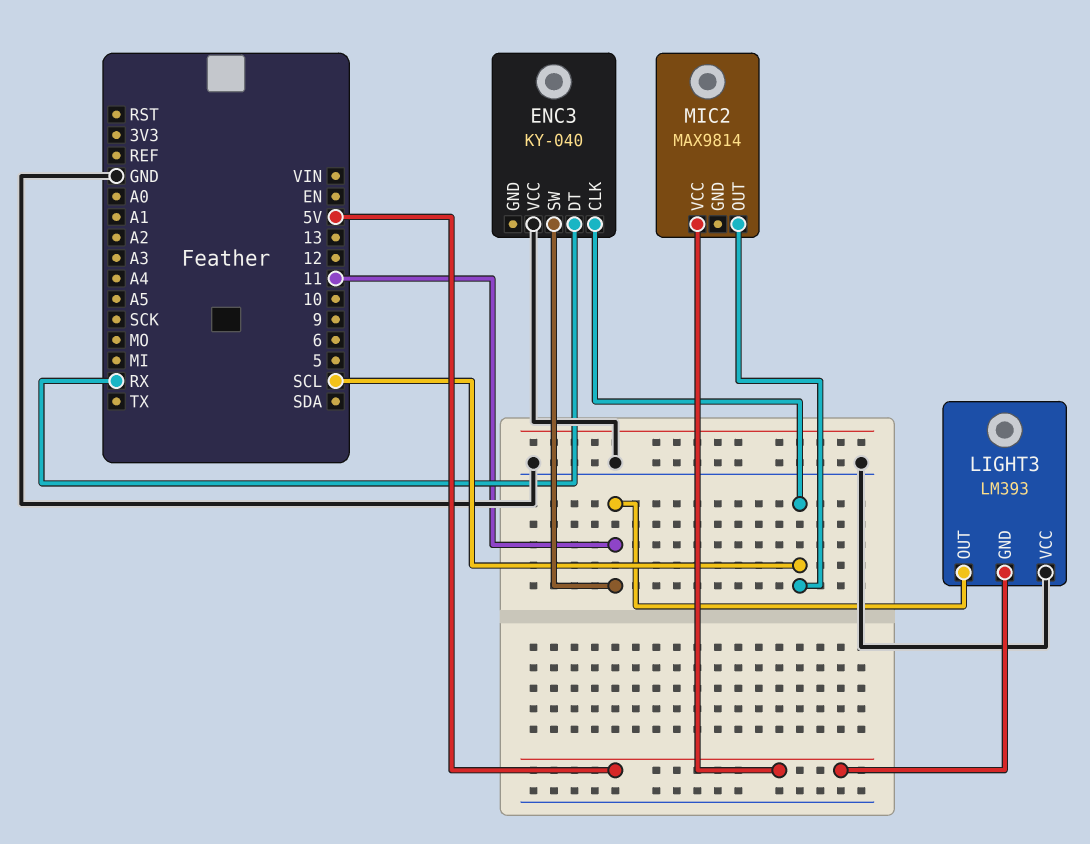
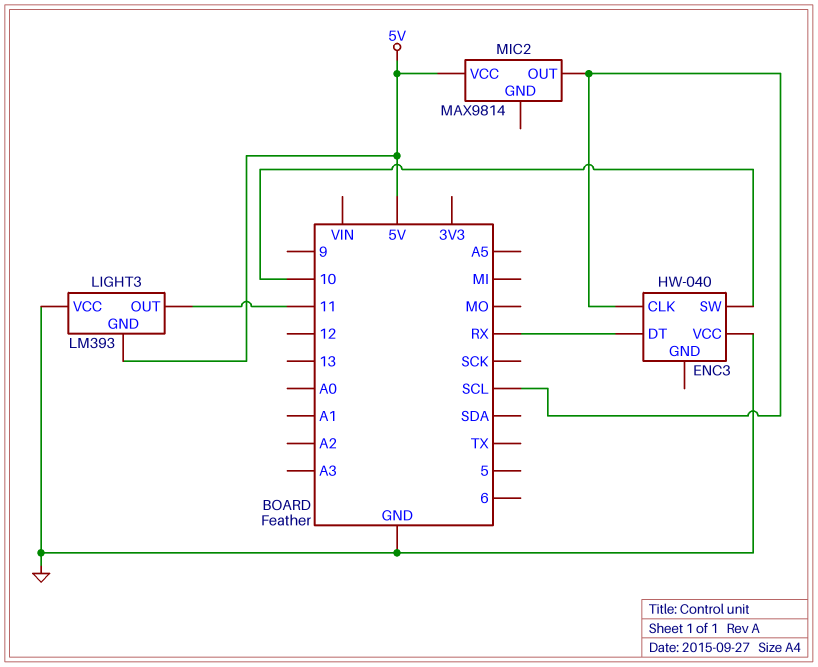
ENC3: KY-040 -> HW-040
ENC3 pin SW: 11 -> 10

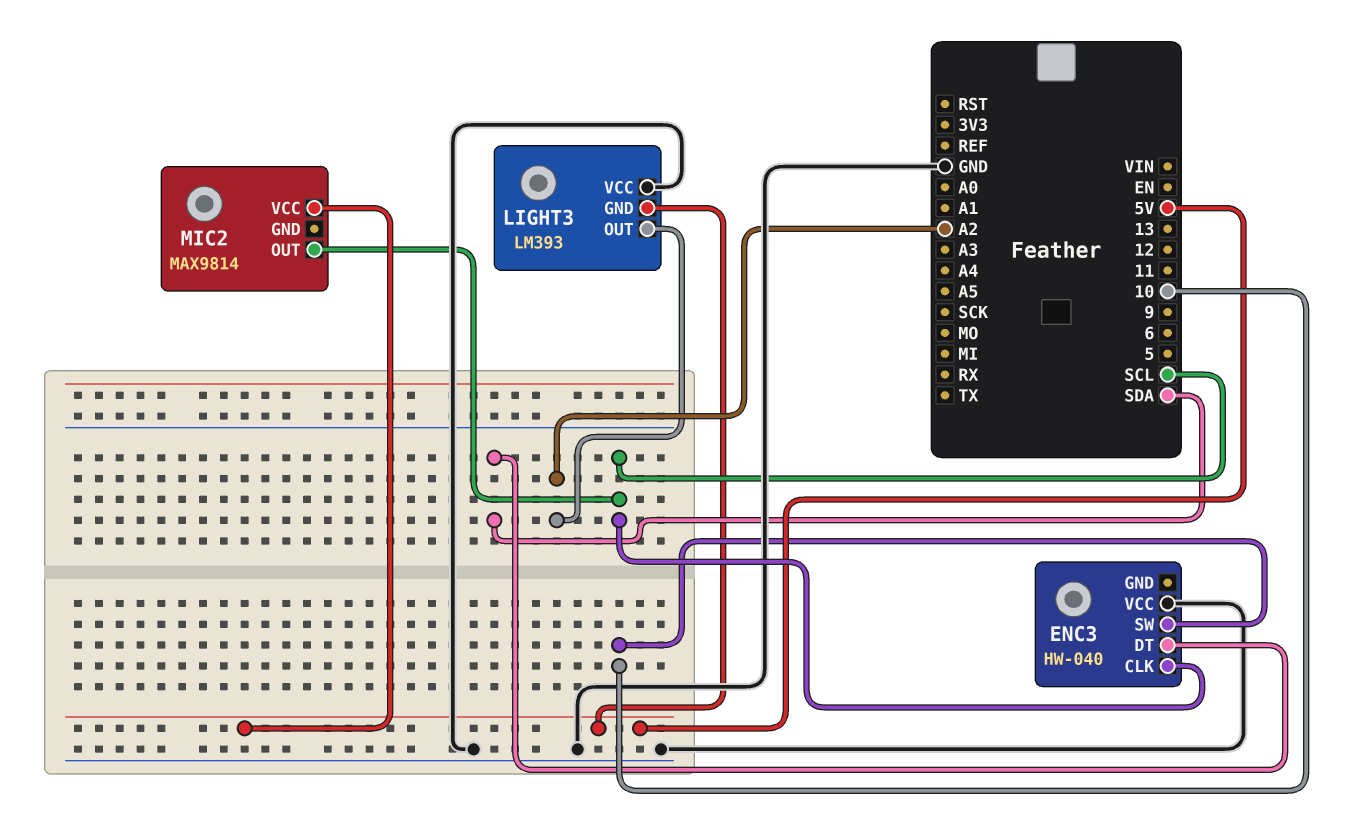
ENC3 pin DT: RX -> SDA
LIGHT3 pin OUT: 11 -> A2

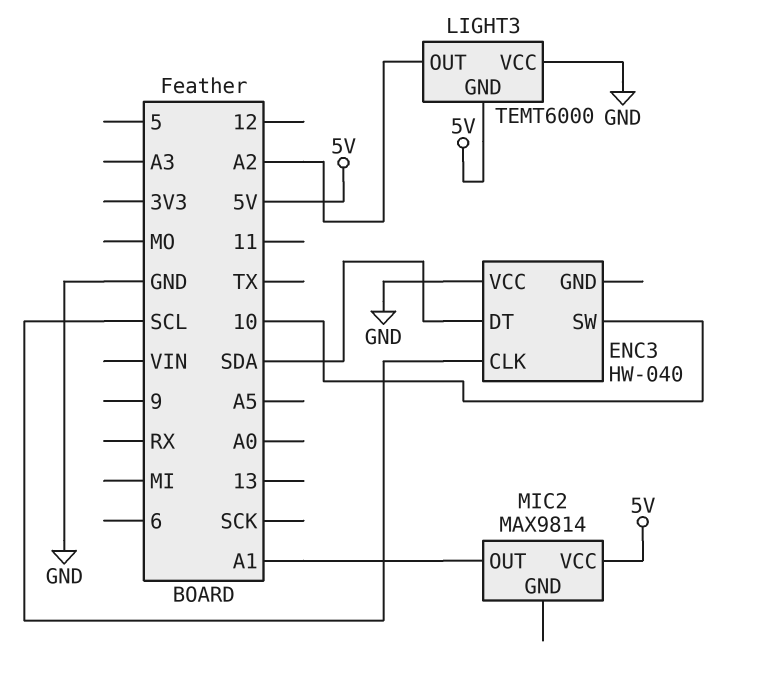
LIGHT3: LM393 -> TEMT6000
MIC2 pin OUT: SCL -> A1

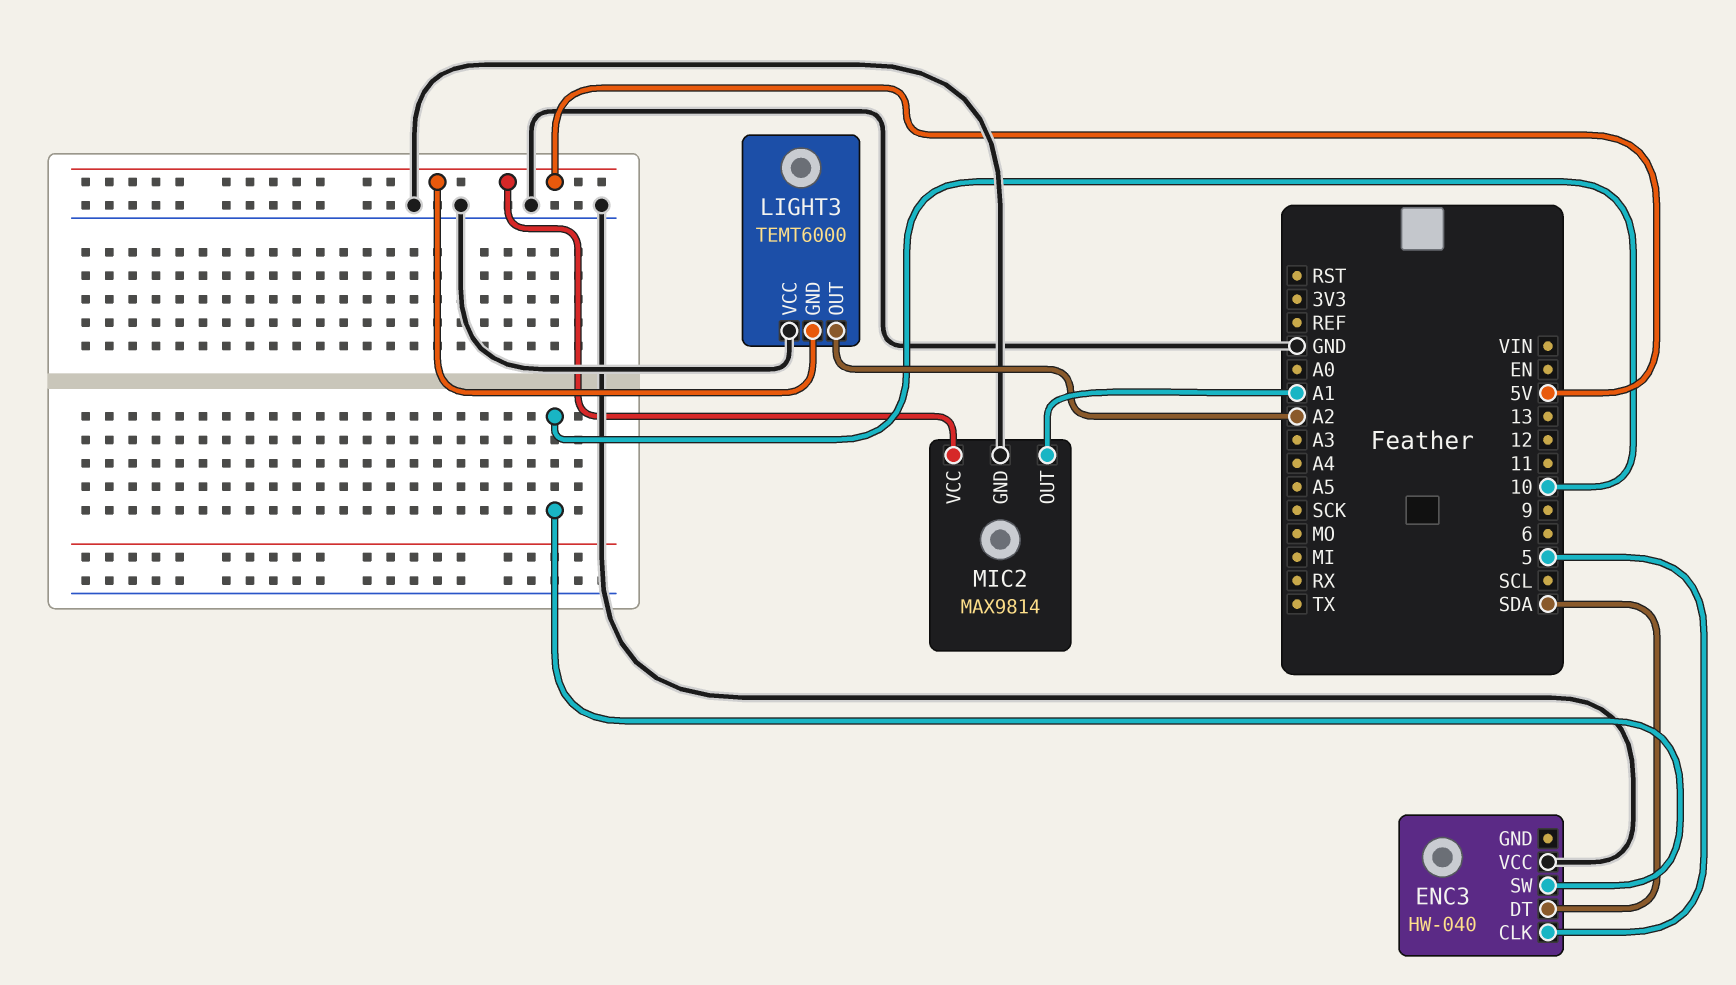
ENC3 pin CLK: SCL -> 5
MIC2 pin GND: none -> GND

